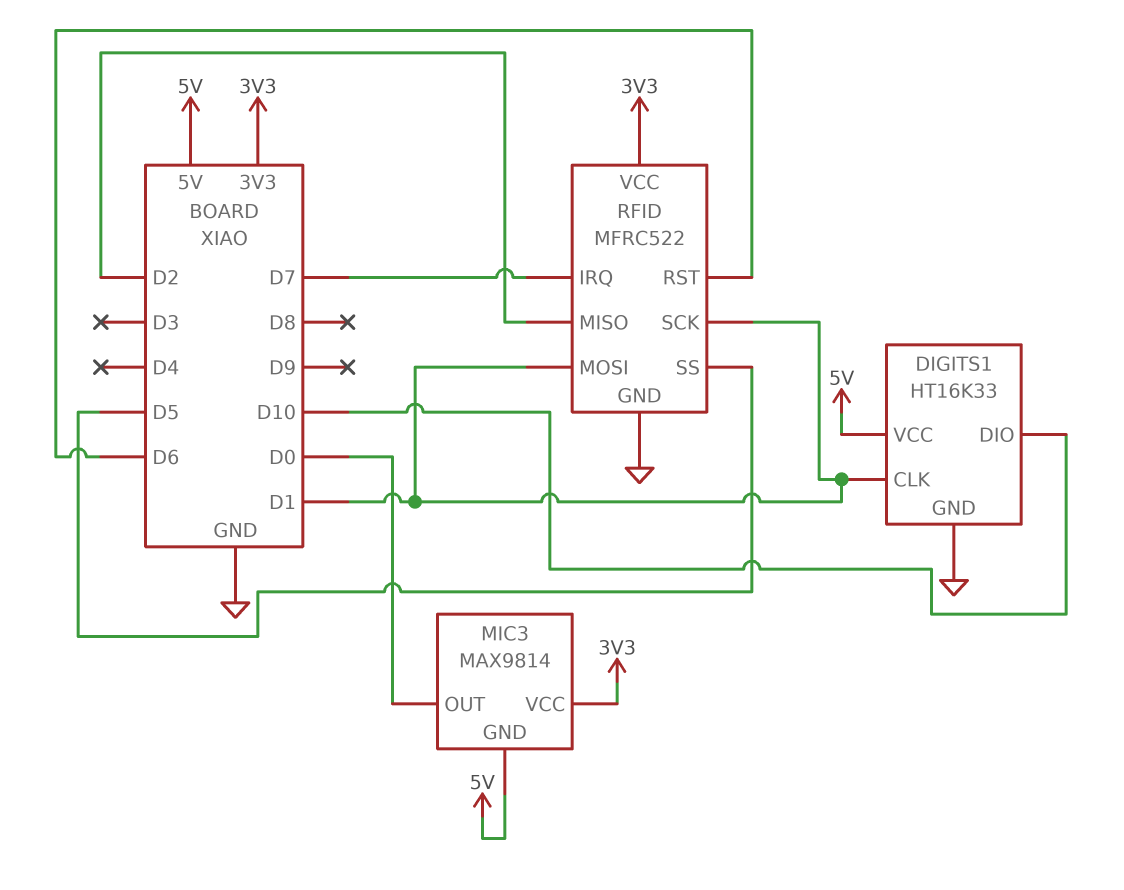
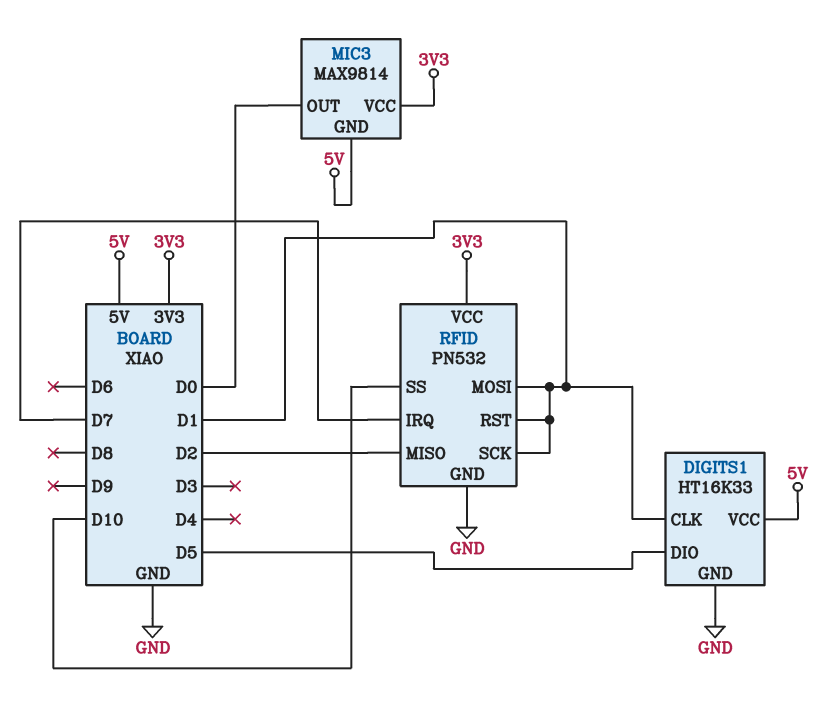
DIGITS1 pin DIO: D10 -> D5
RFID: MFRC522 -> PN532
RFID pin RST: D6 -> D1
RFID pin SS: D5 -> D10

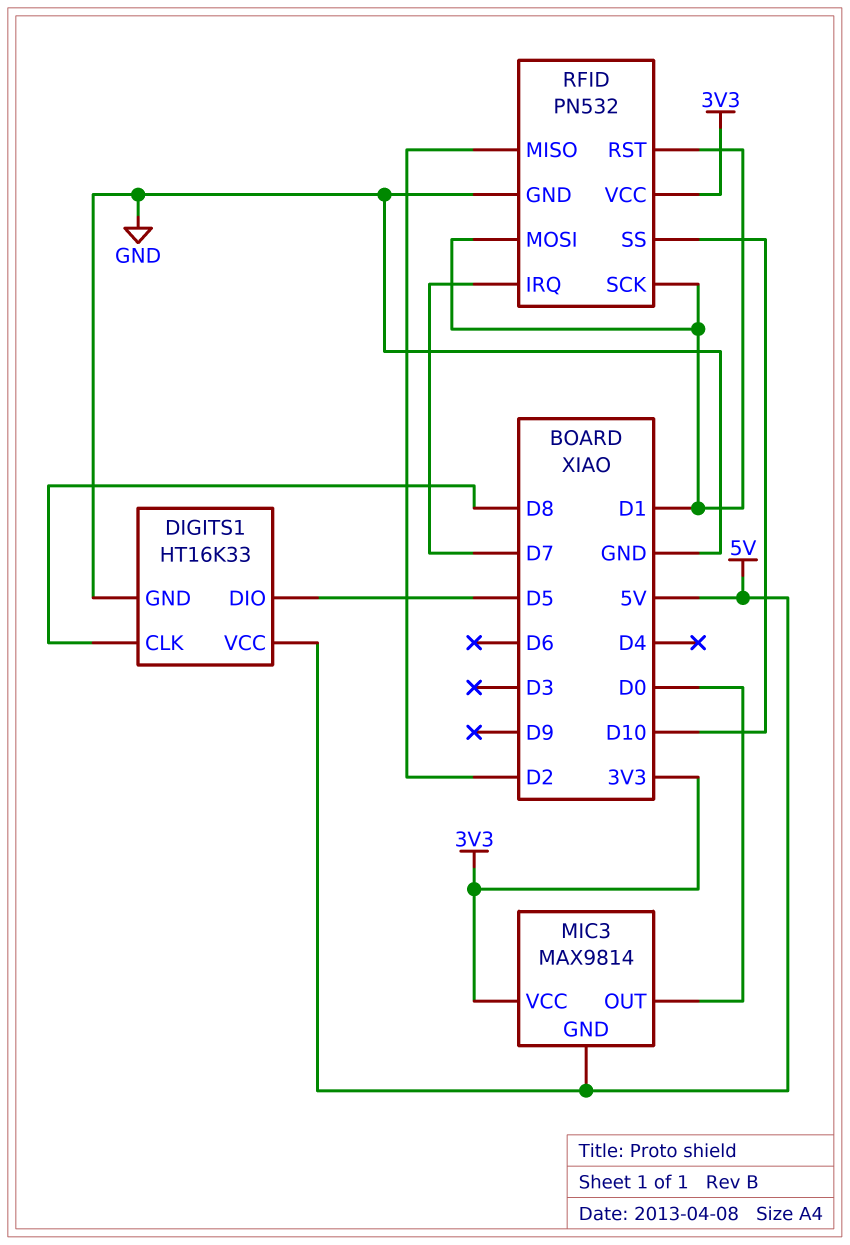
DIGITS1 pin CLK: D1 -> D8

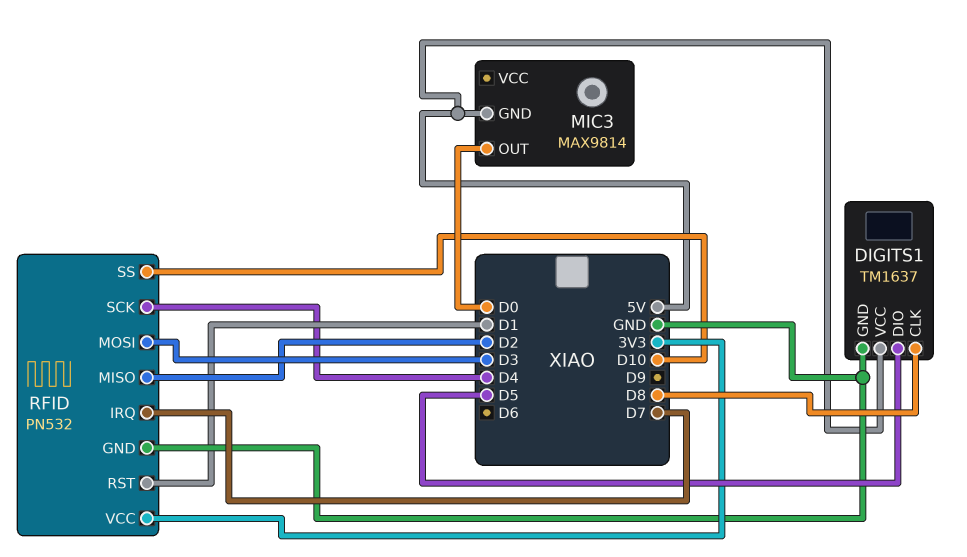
DIGITS1: HT16K33 -> TM1637
MIC3 pin VCC: 3V3 -> none
RFID pin MOSI: D1 -> D3
RFID pin SCK: D1 -> D4

